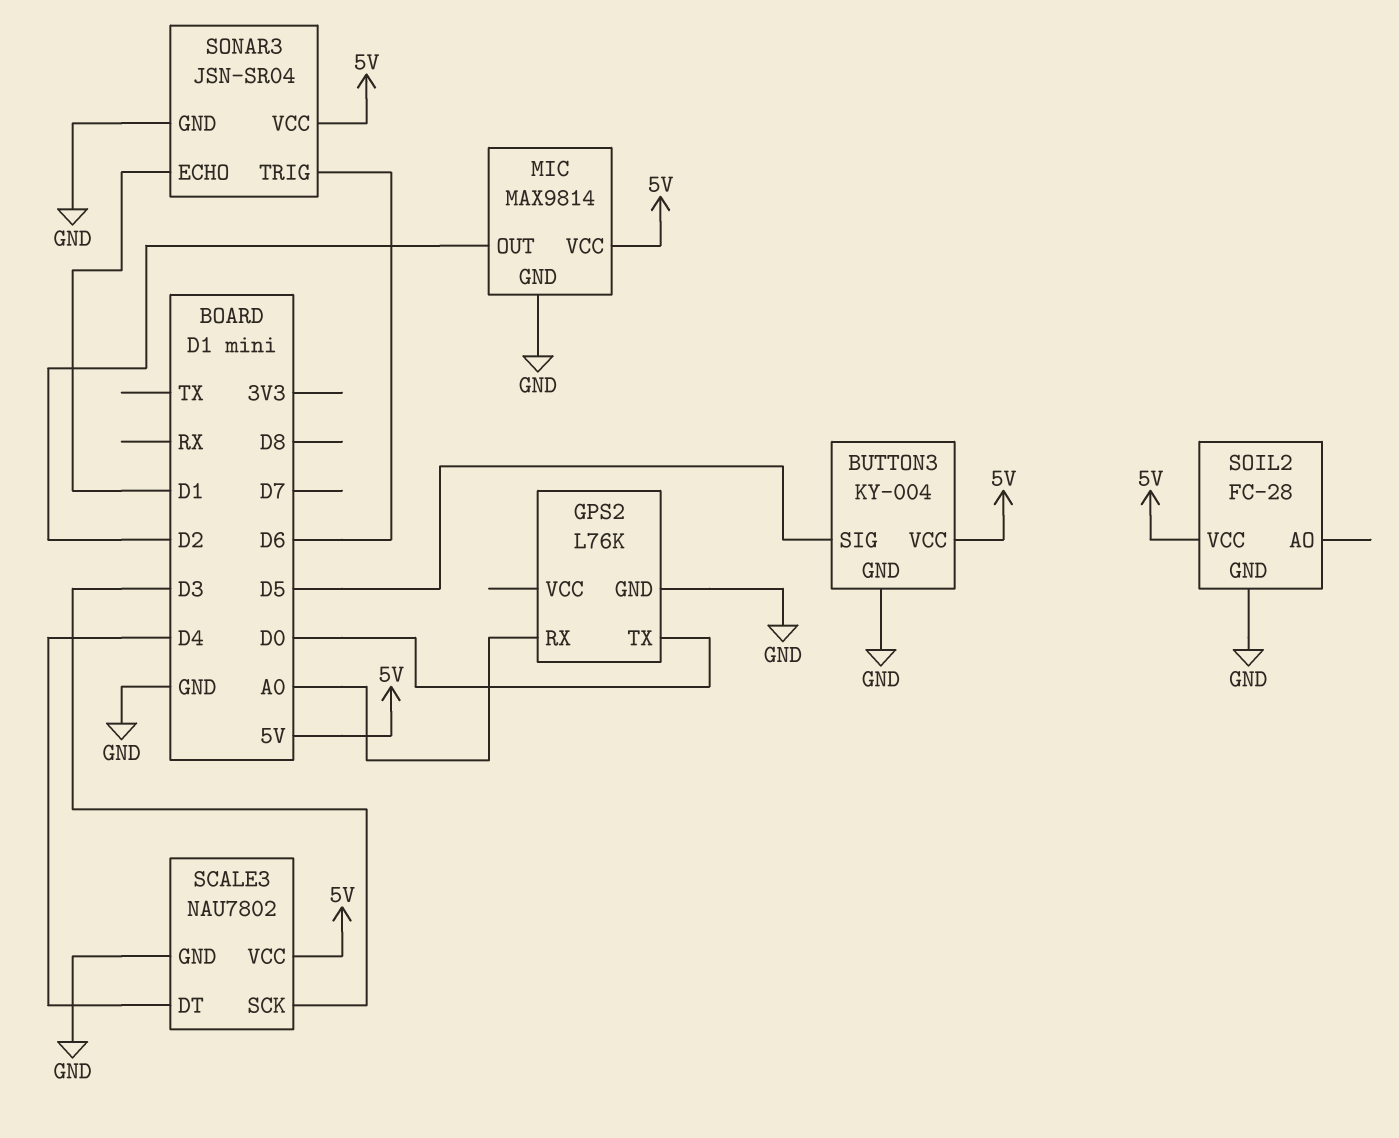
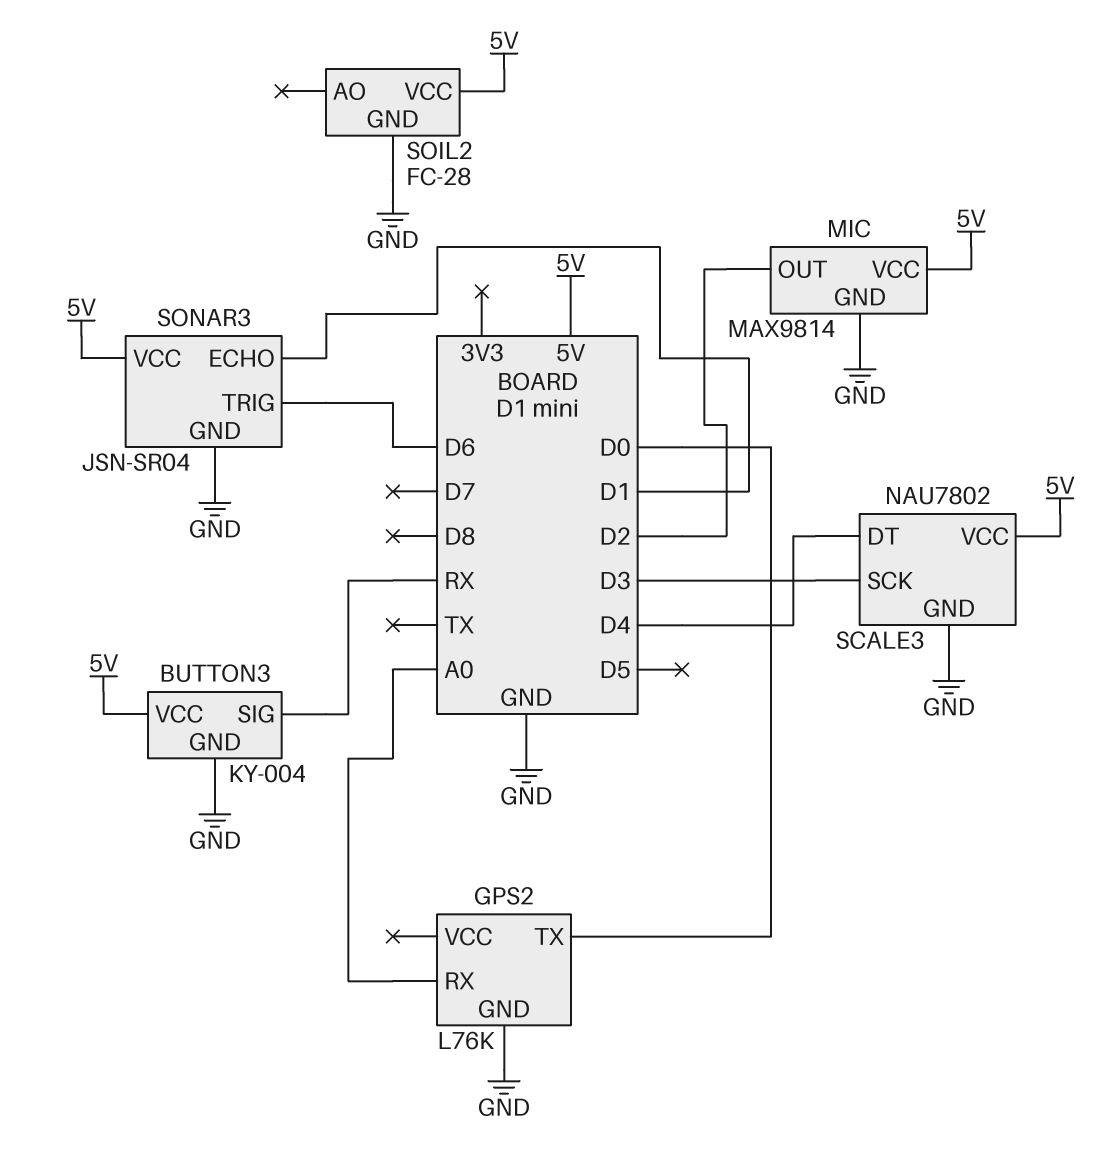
BUTTON3 pin SIG: D5 -> RX

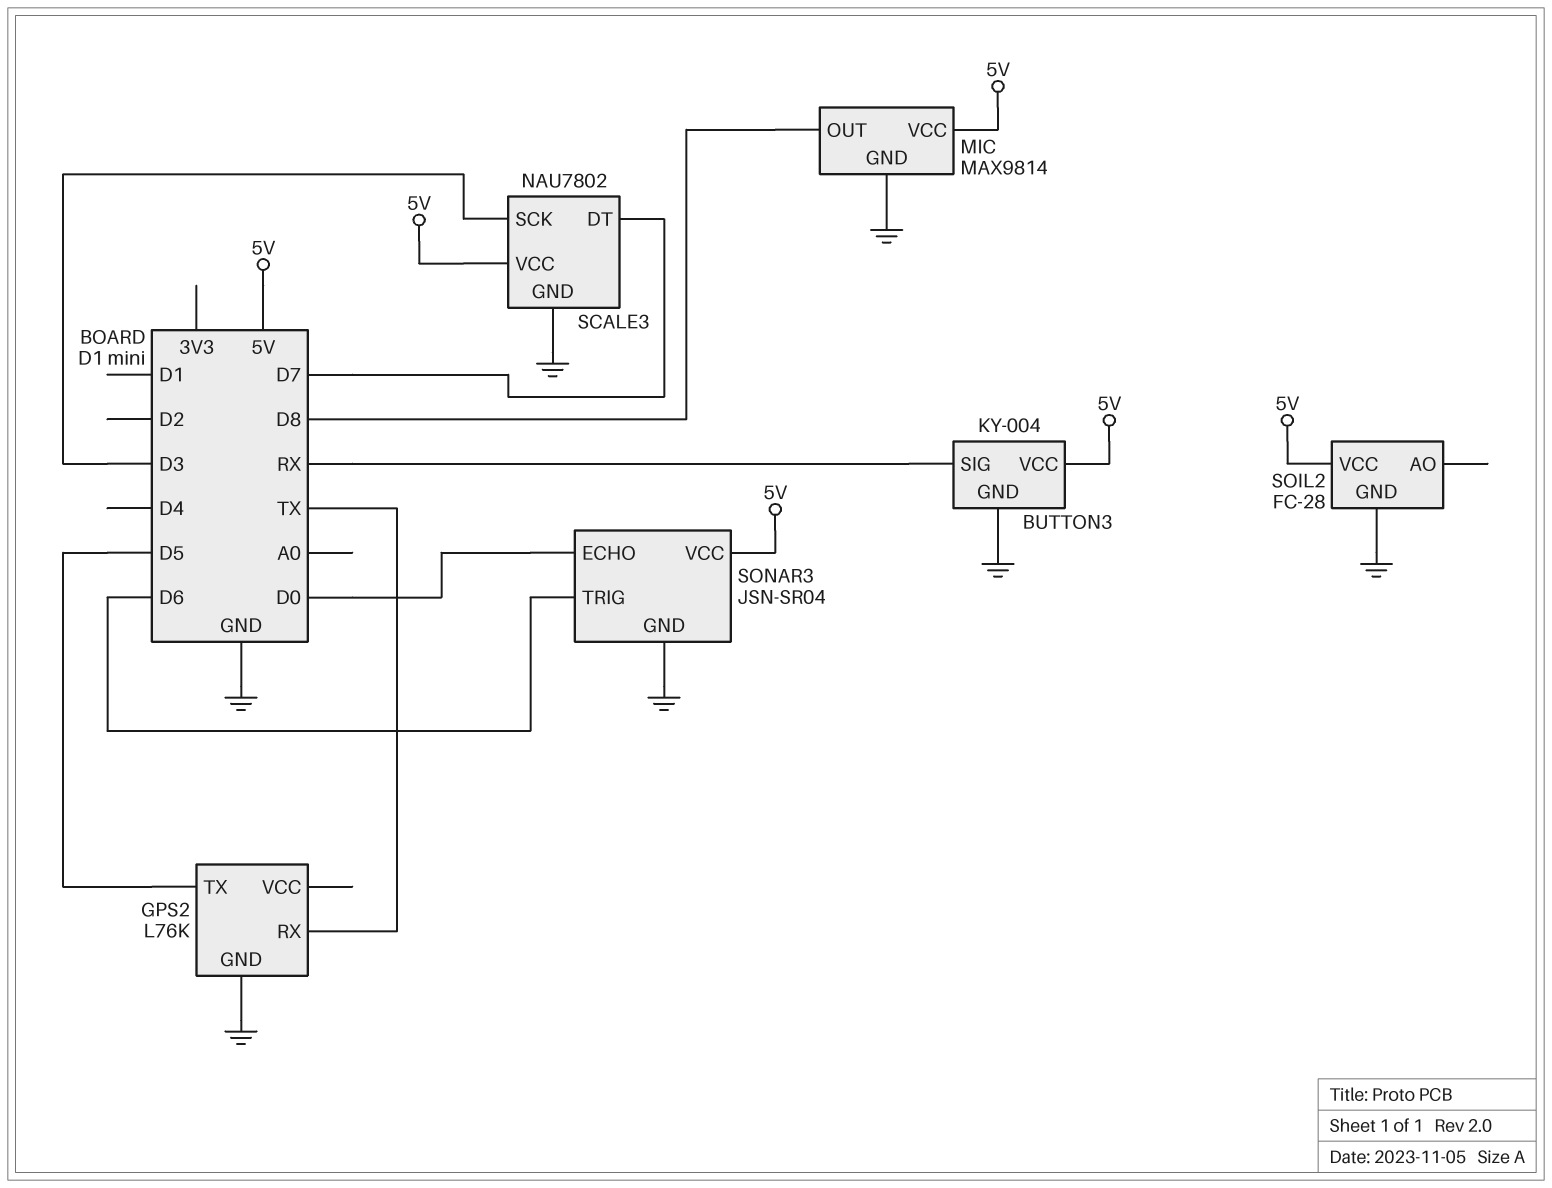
GPS2 pin RX: A0 -> TX
GPS2 pin TX: D0 -> D5
MIC pin OUT: D2 -> D8
SCALE3 pin DT: D4 -> D7
SONAR3 pin ECHO: D1 -> D0

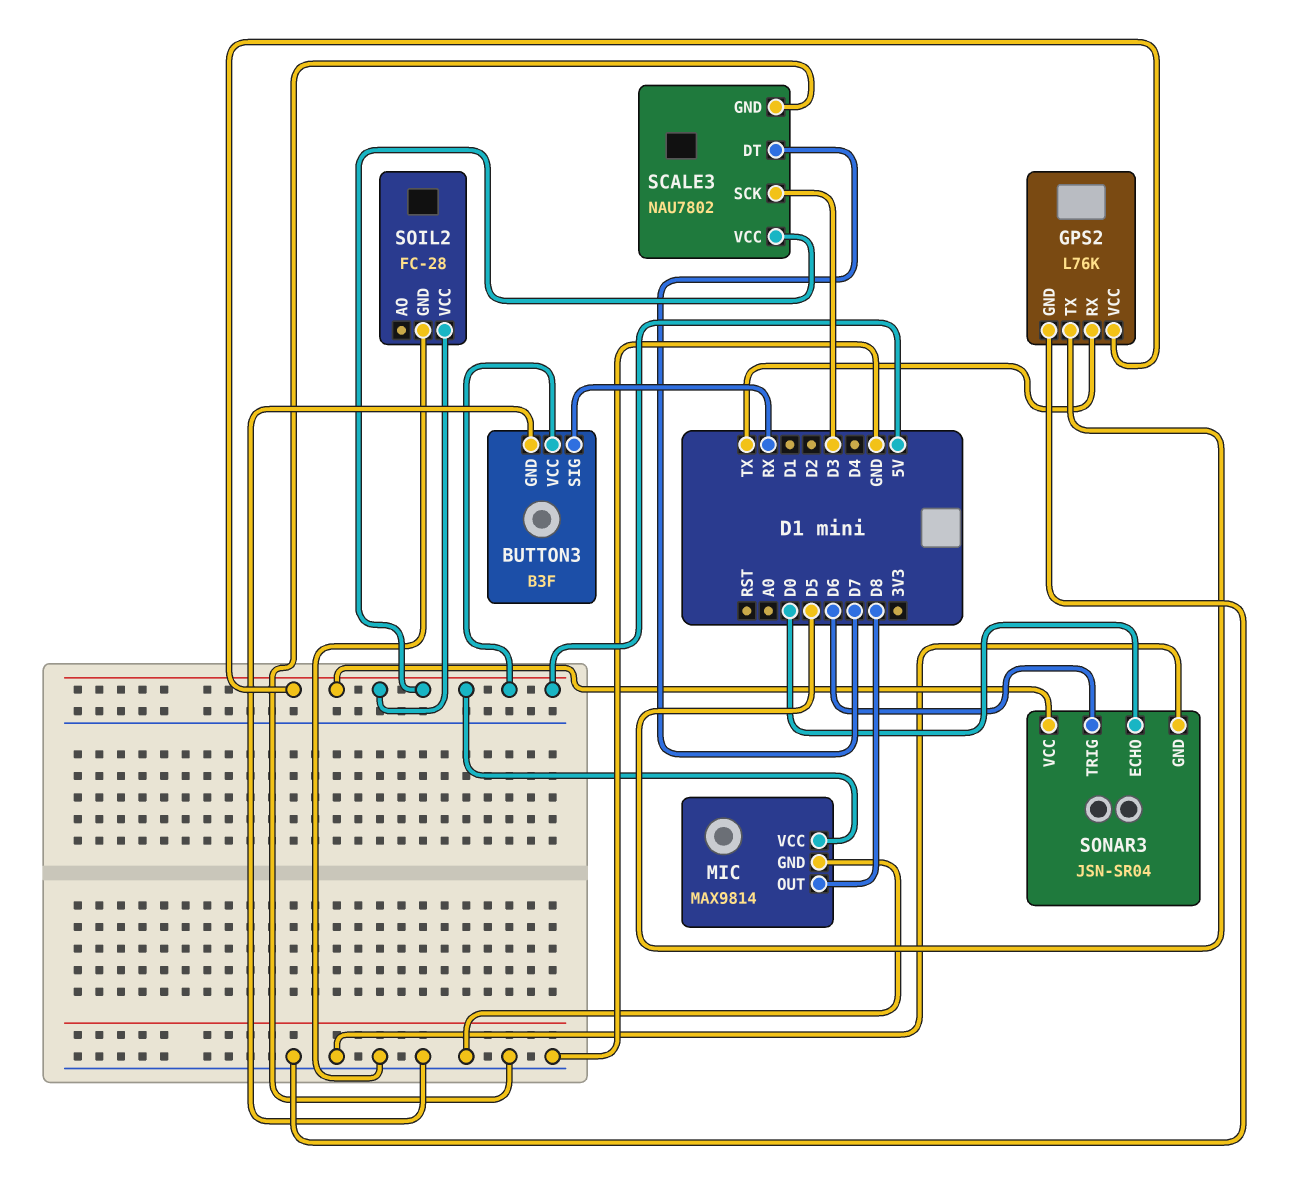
BUTTON3: KY-004 -> B3F
GPS2 pin VCC: none -> 5V

